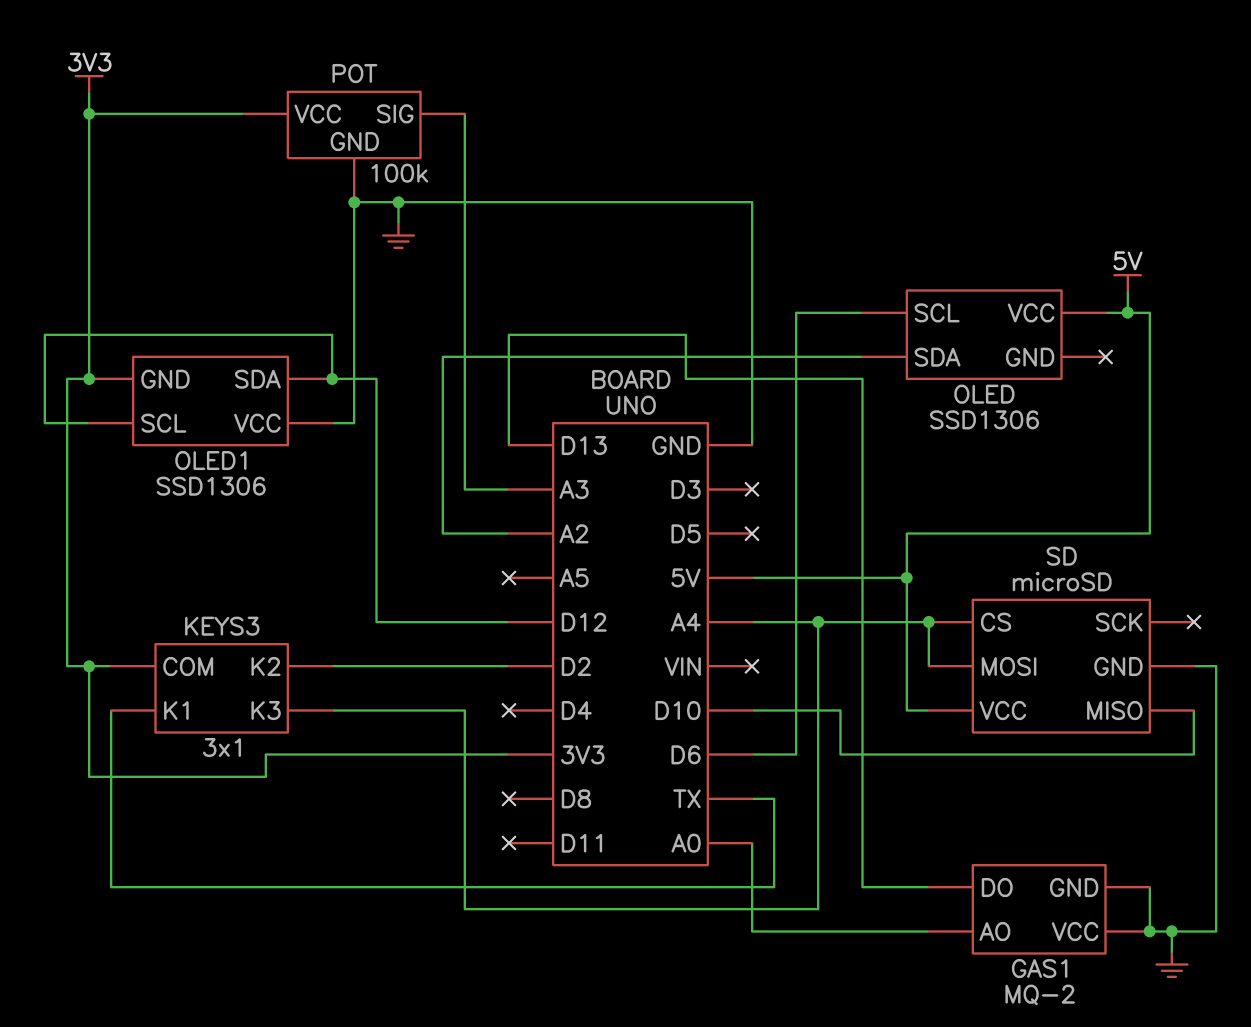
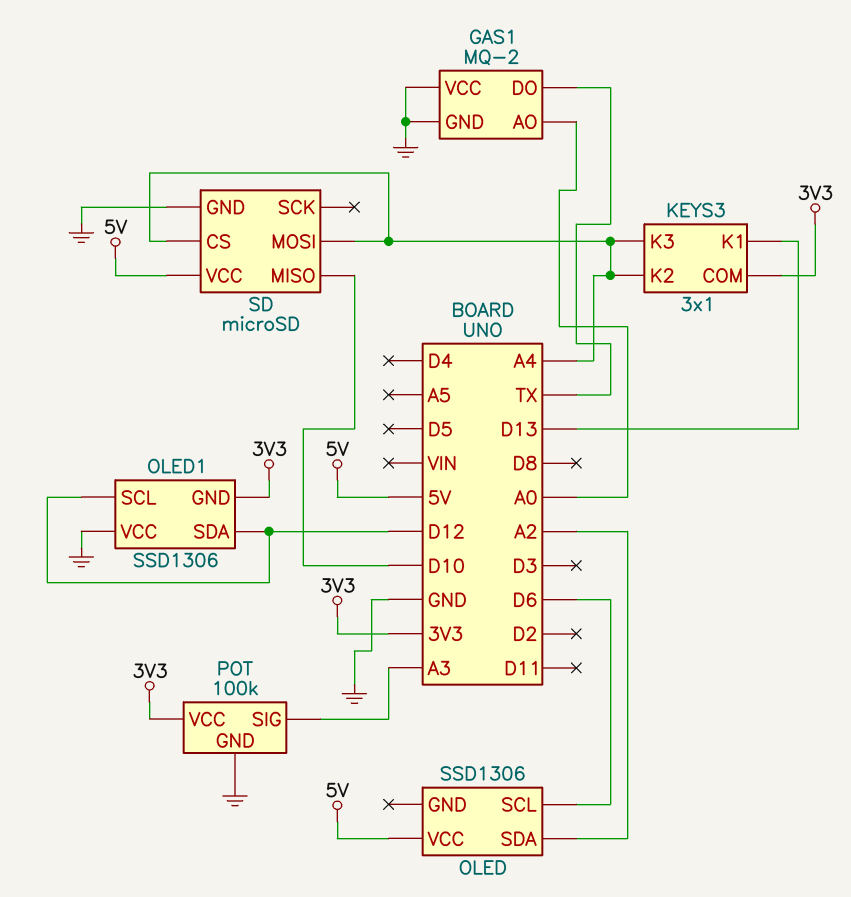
GAS1 pin DO: D13 -> TX
KEYS3 pin K1: TX -> D13
KEYS3 pin K2: D2 -> A4

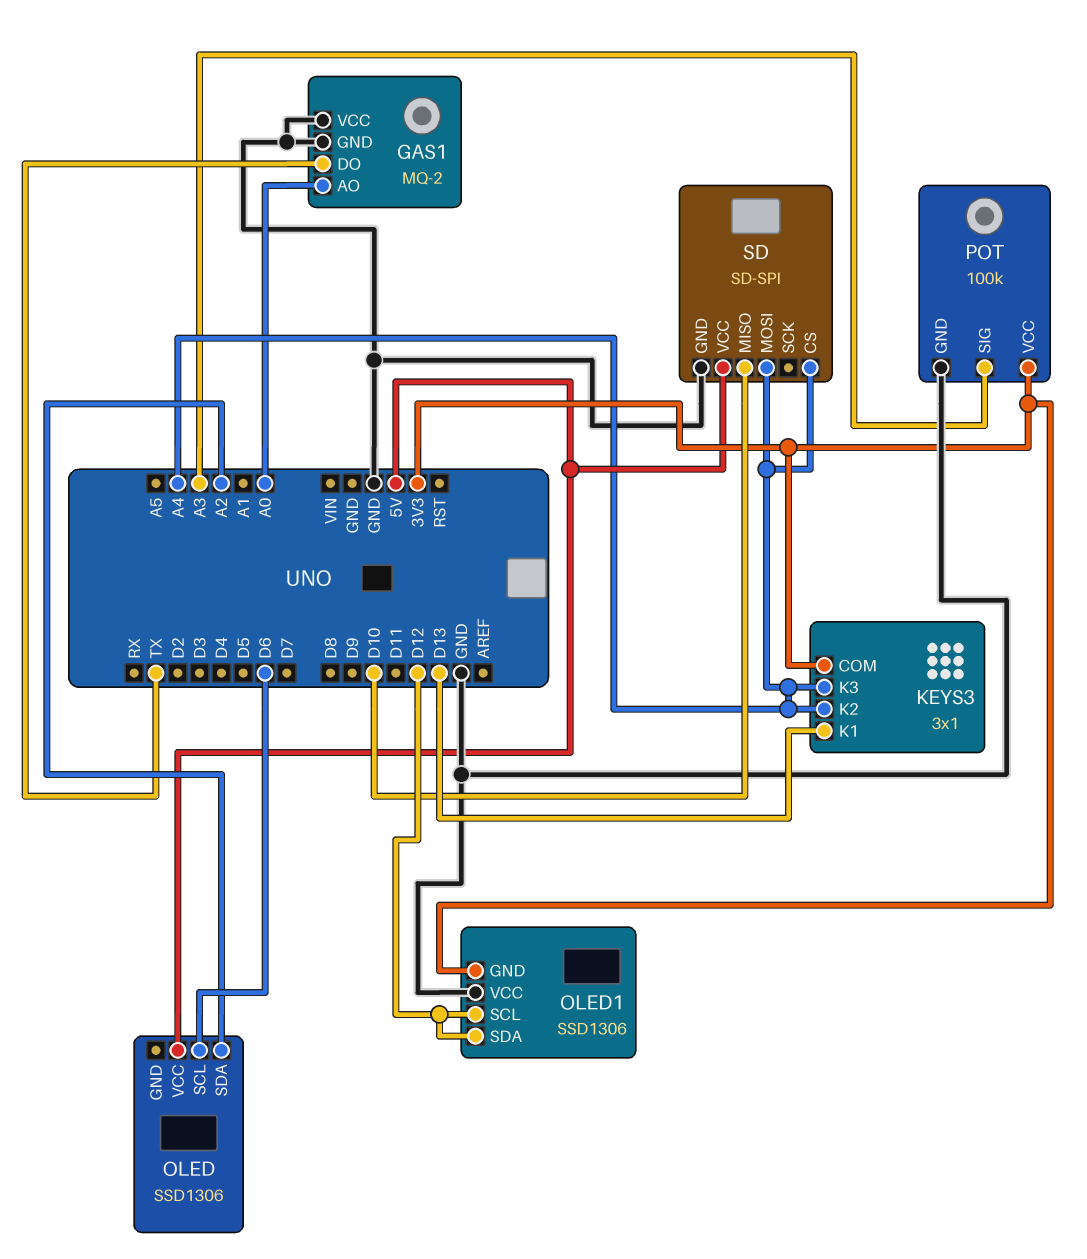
SD: microSD -> SD-SPI

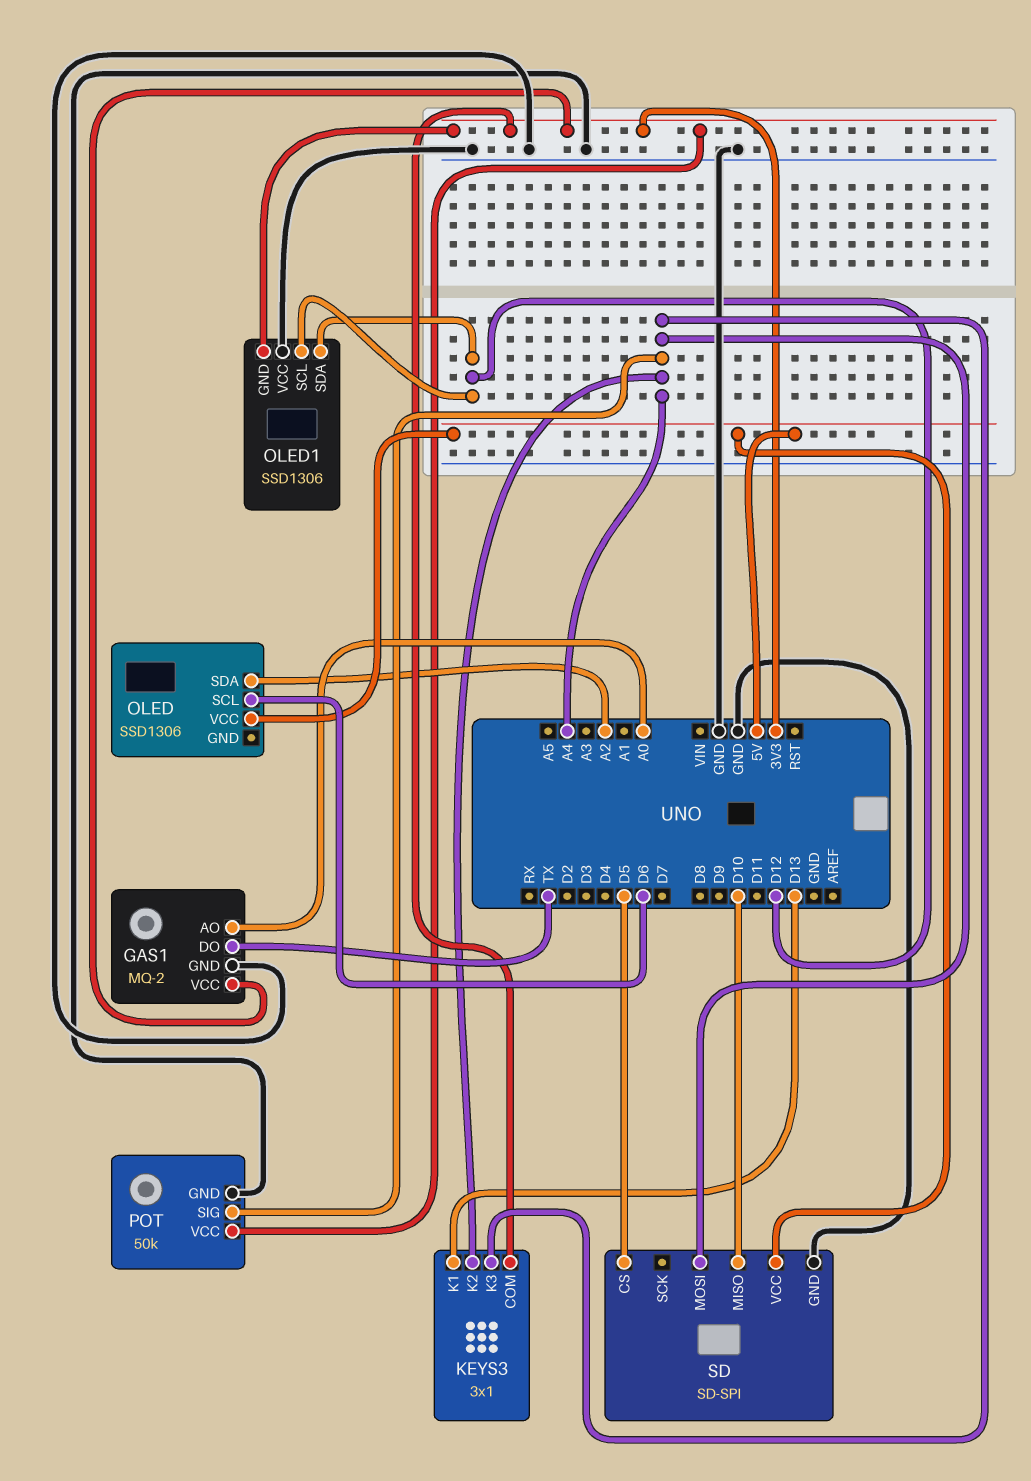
GAS1 pin VCC: GND -> 3V3
POT: 100k -> 50k
POT pin SIG: A3 -> A4
SD pin CS: A4 -> D5

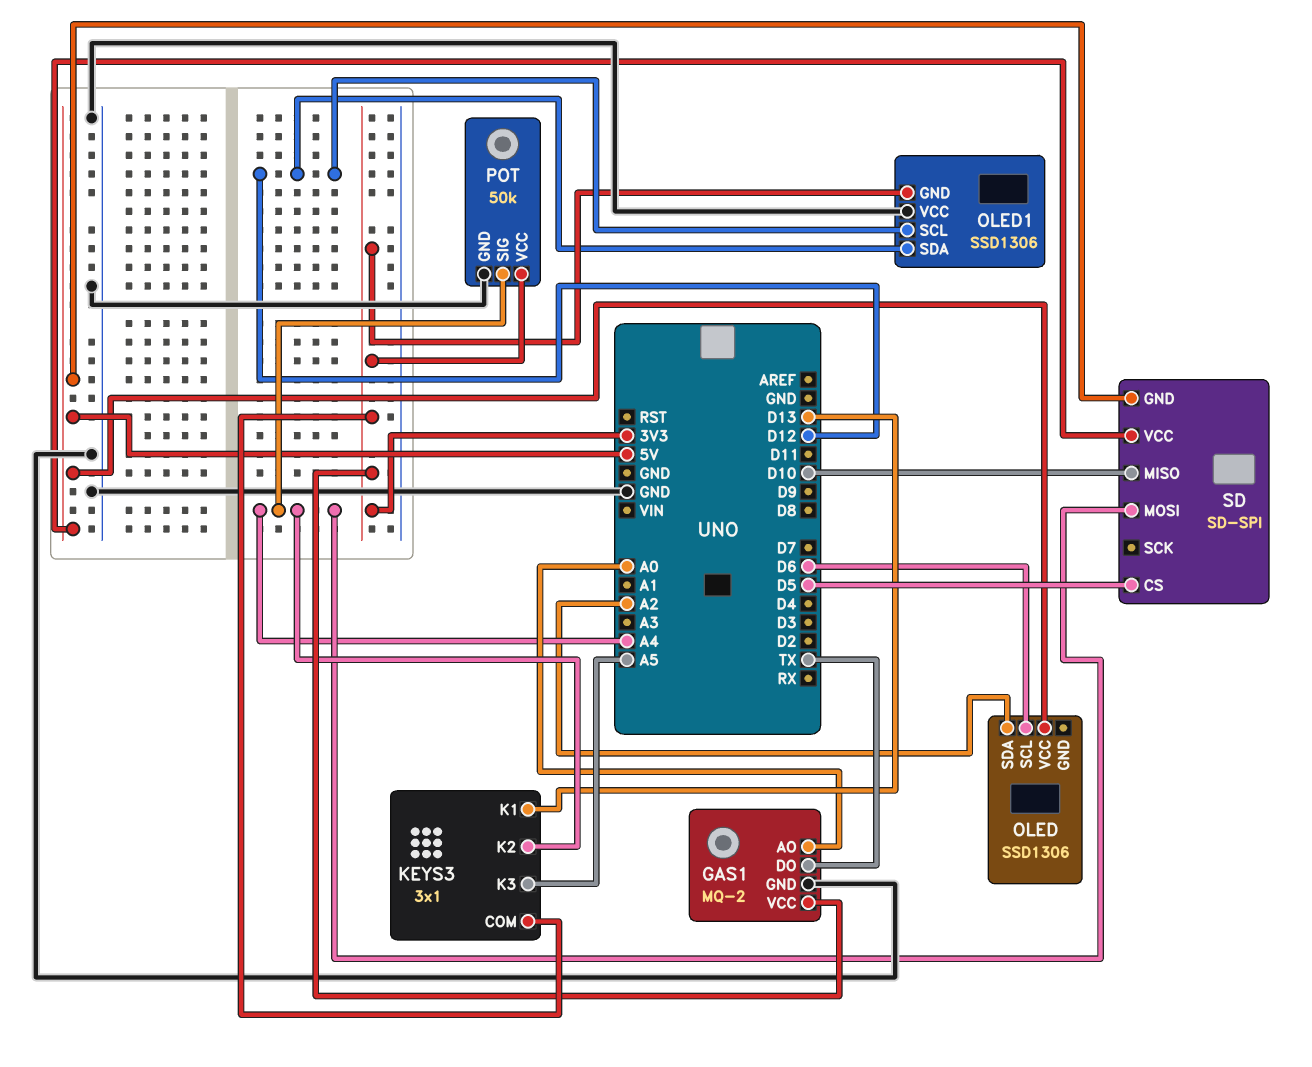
KEYS3 pin K3: A4 -> A5
SD pin GND: GND -> 5V

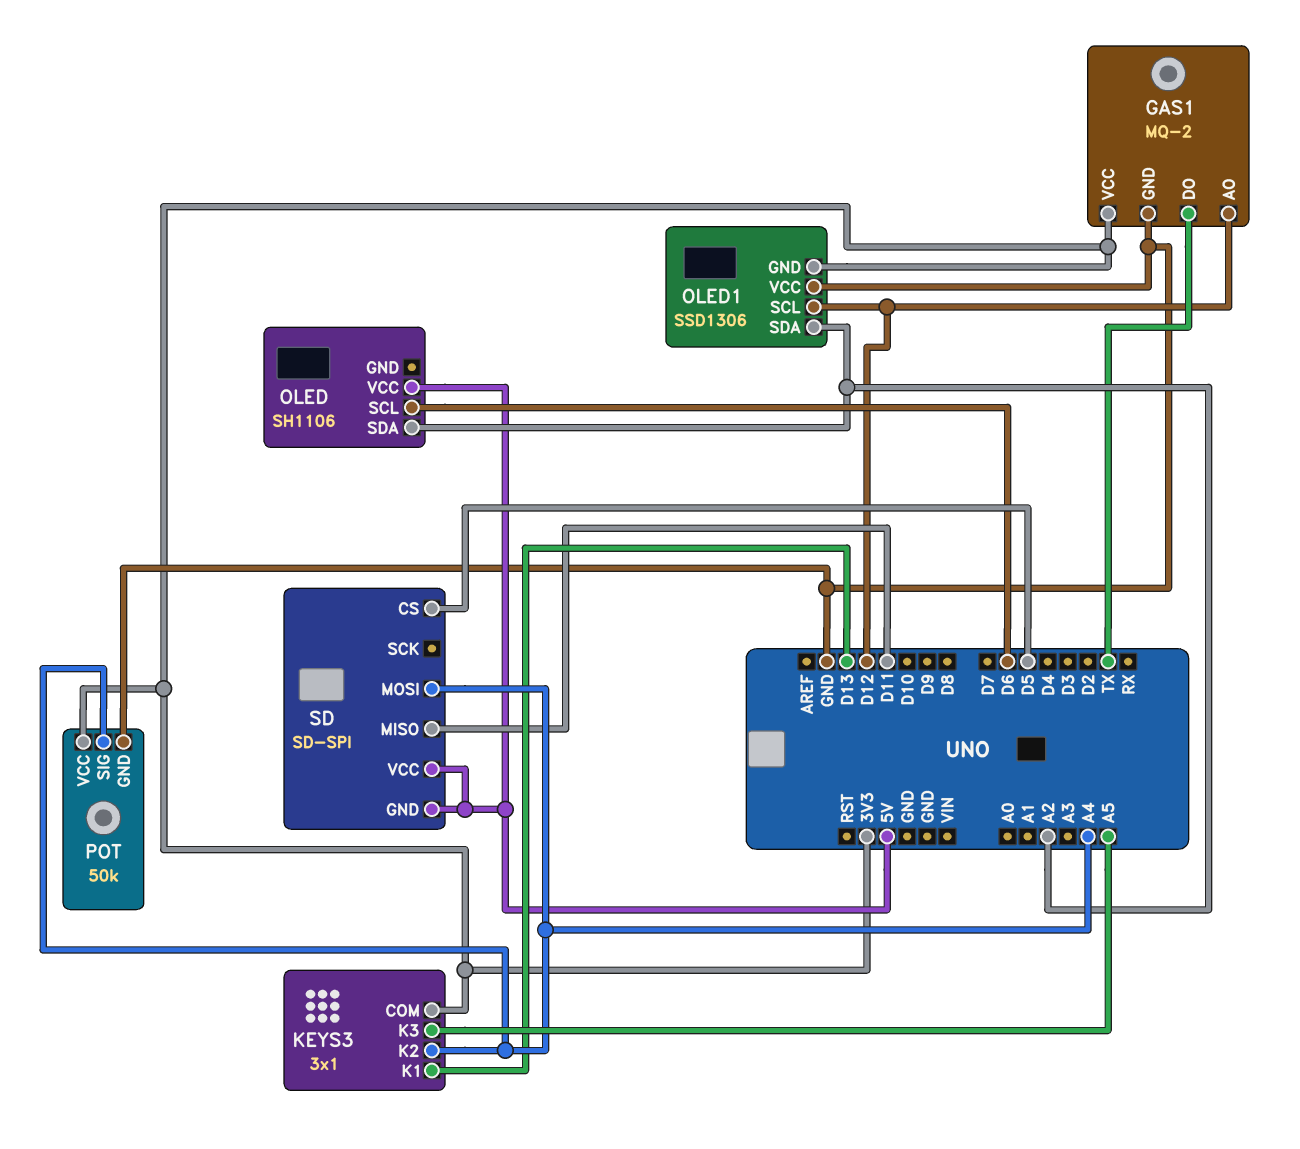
GAS1 pin AO: A0 -> D12
OLED: SSD1306 -> SH1106
OLED1 pin SDA: D12 -> A2
SD pin MISO: D10 -> D11

